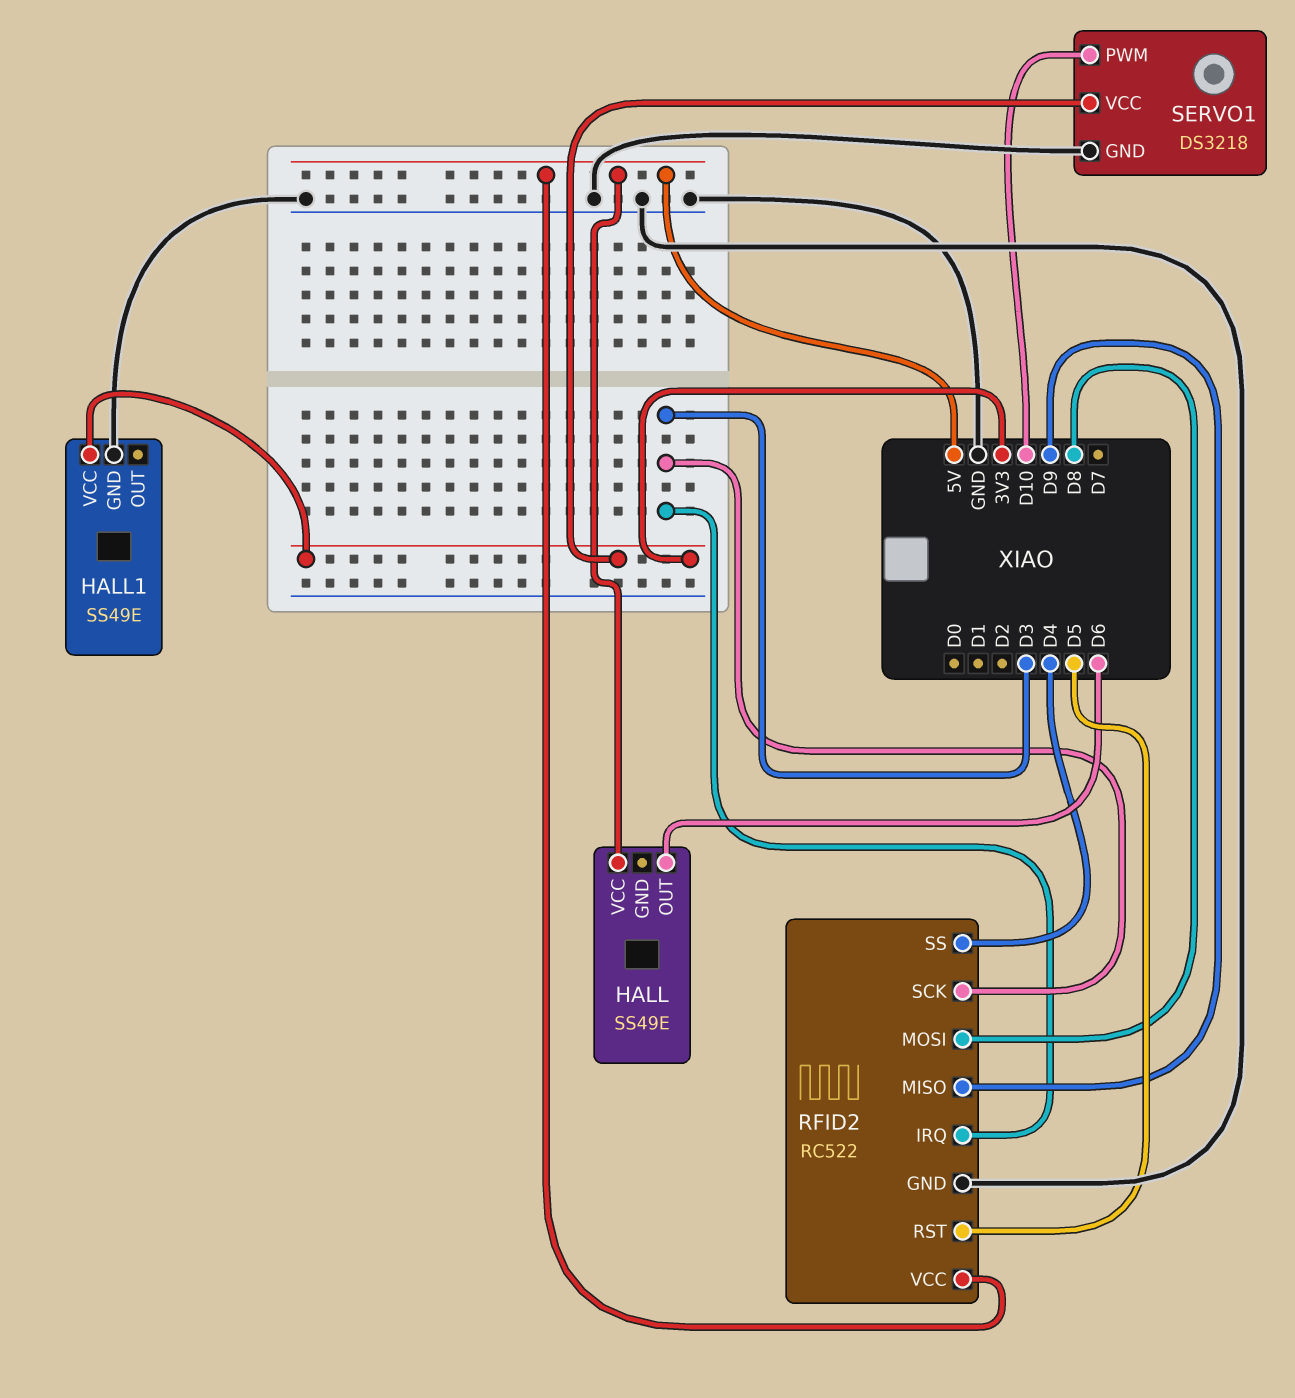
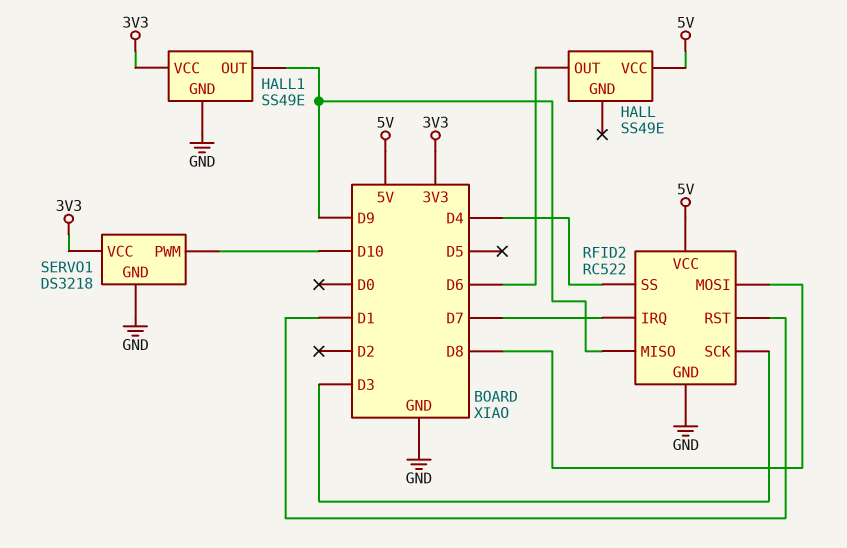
HALL1 pin OUT: none -> D9
RFID2 pin IRQ: D3 -> D7
RFID2 pin RST: D5 -> D1

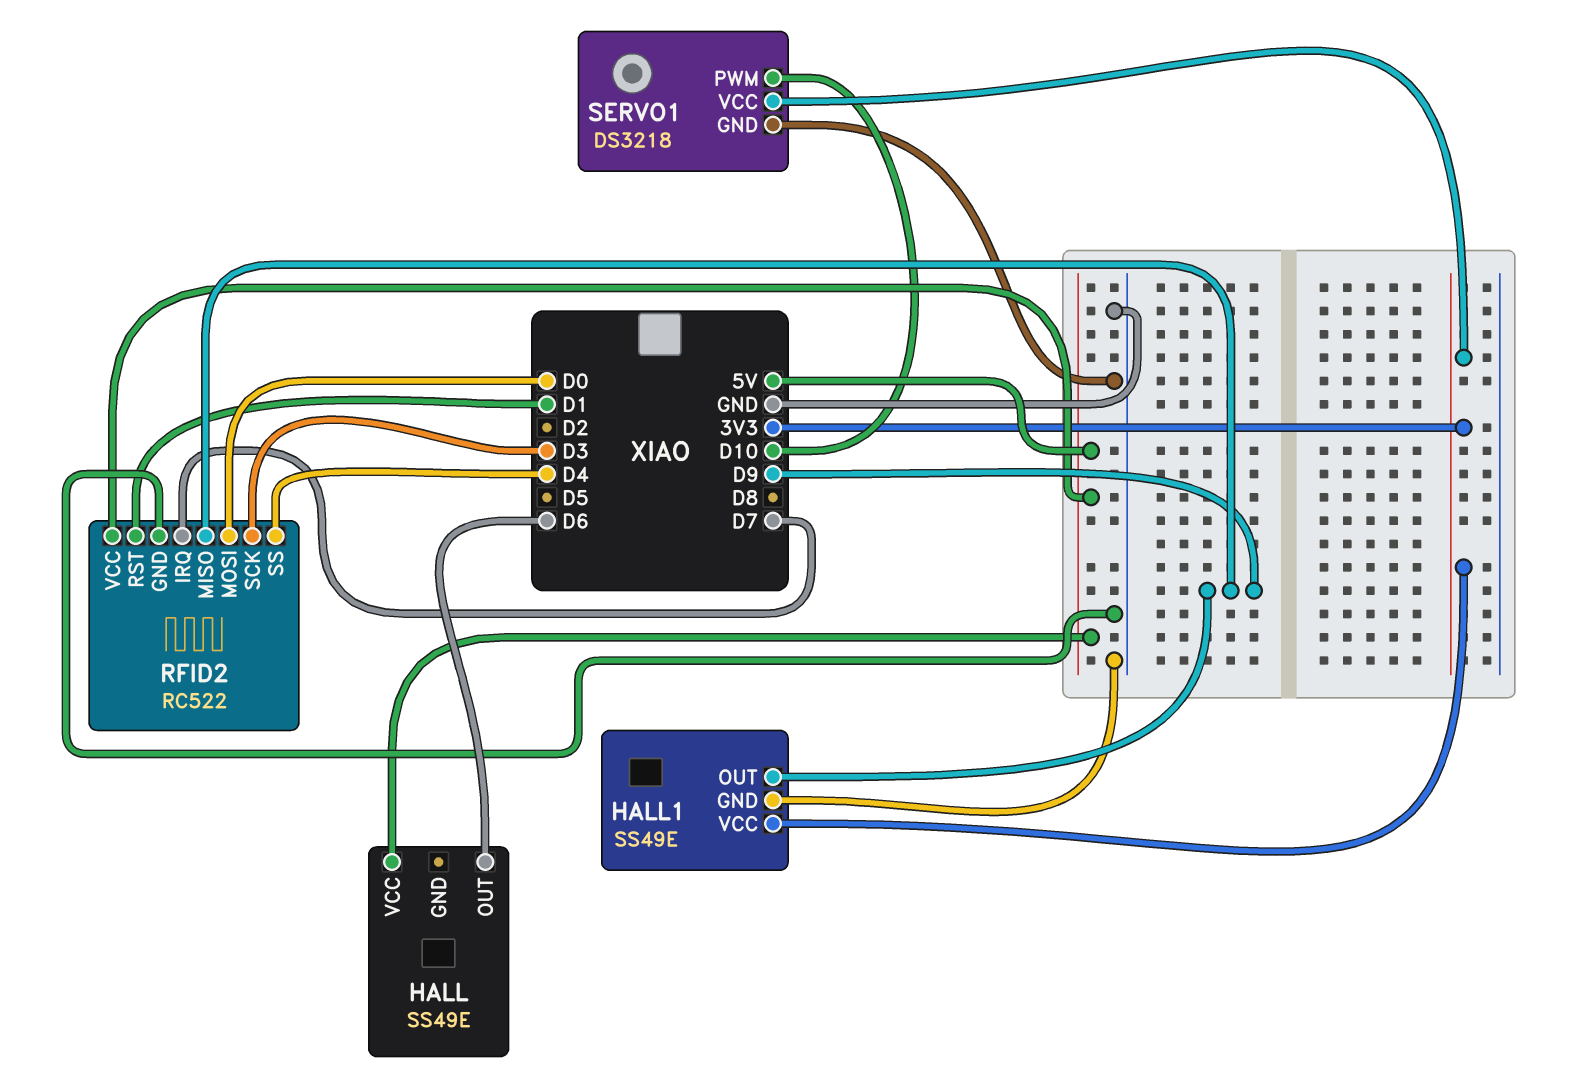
RFID2 pin MOSI: D8 -> D0

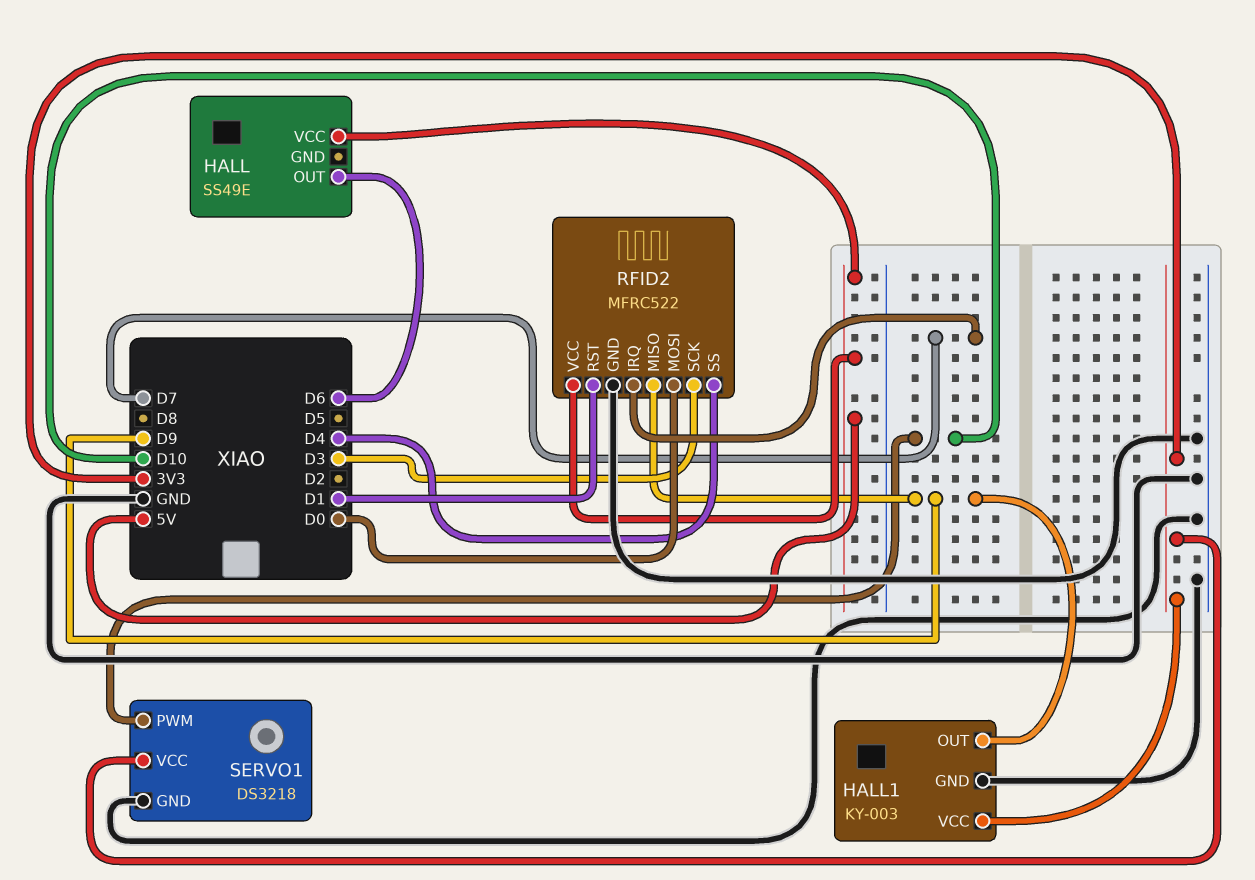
HALL1: SS49E -> KY-003
RFID2: RC522 -> MFRC522

